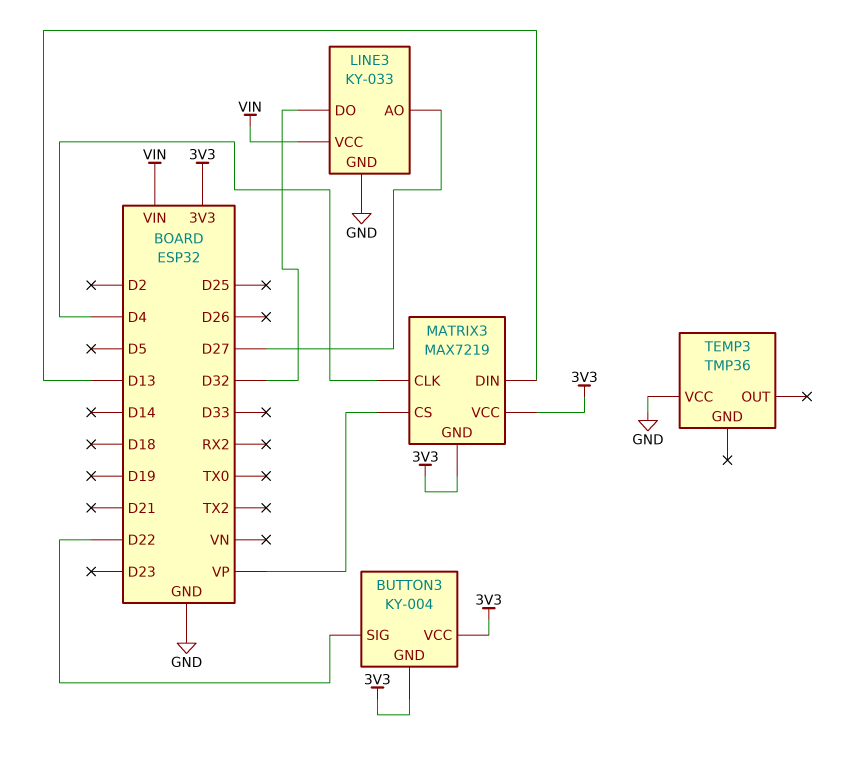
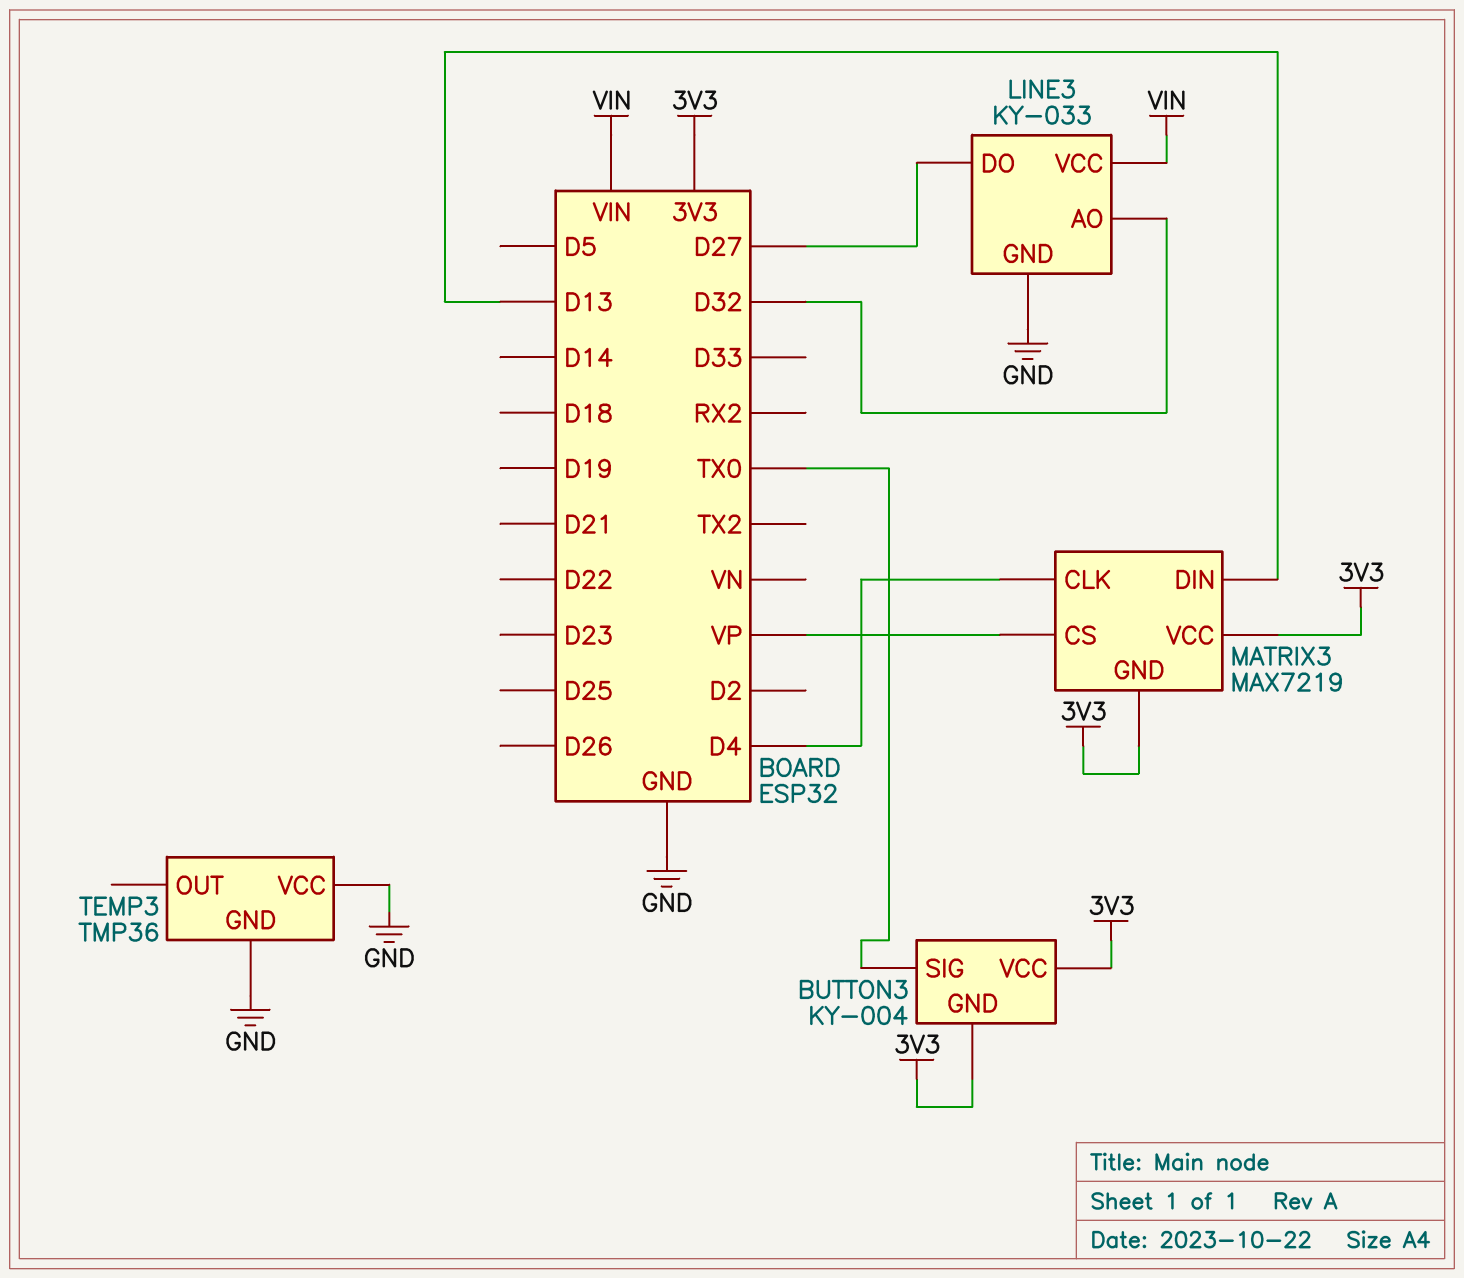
BUTTON3 pin SIG: D22 -> TX0
LINE3 pin AO: D27 -> D32
LINE3 pin DO: D32 -> D27
TEMP3 pin GND: none -> GND

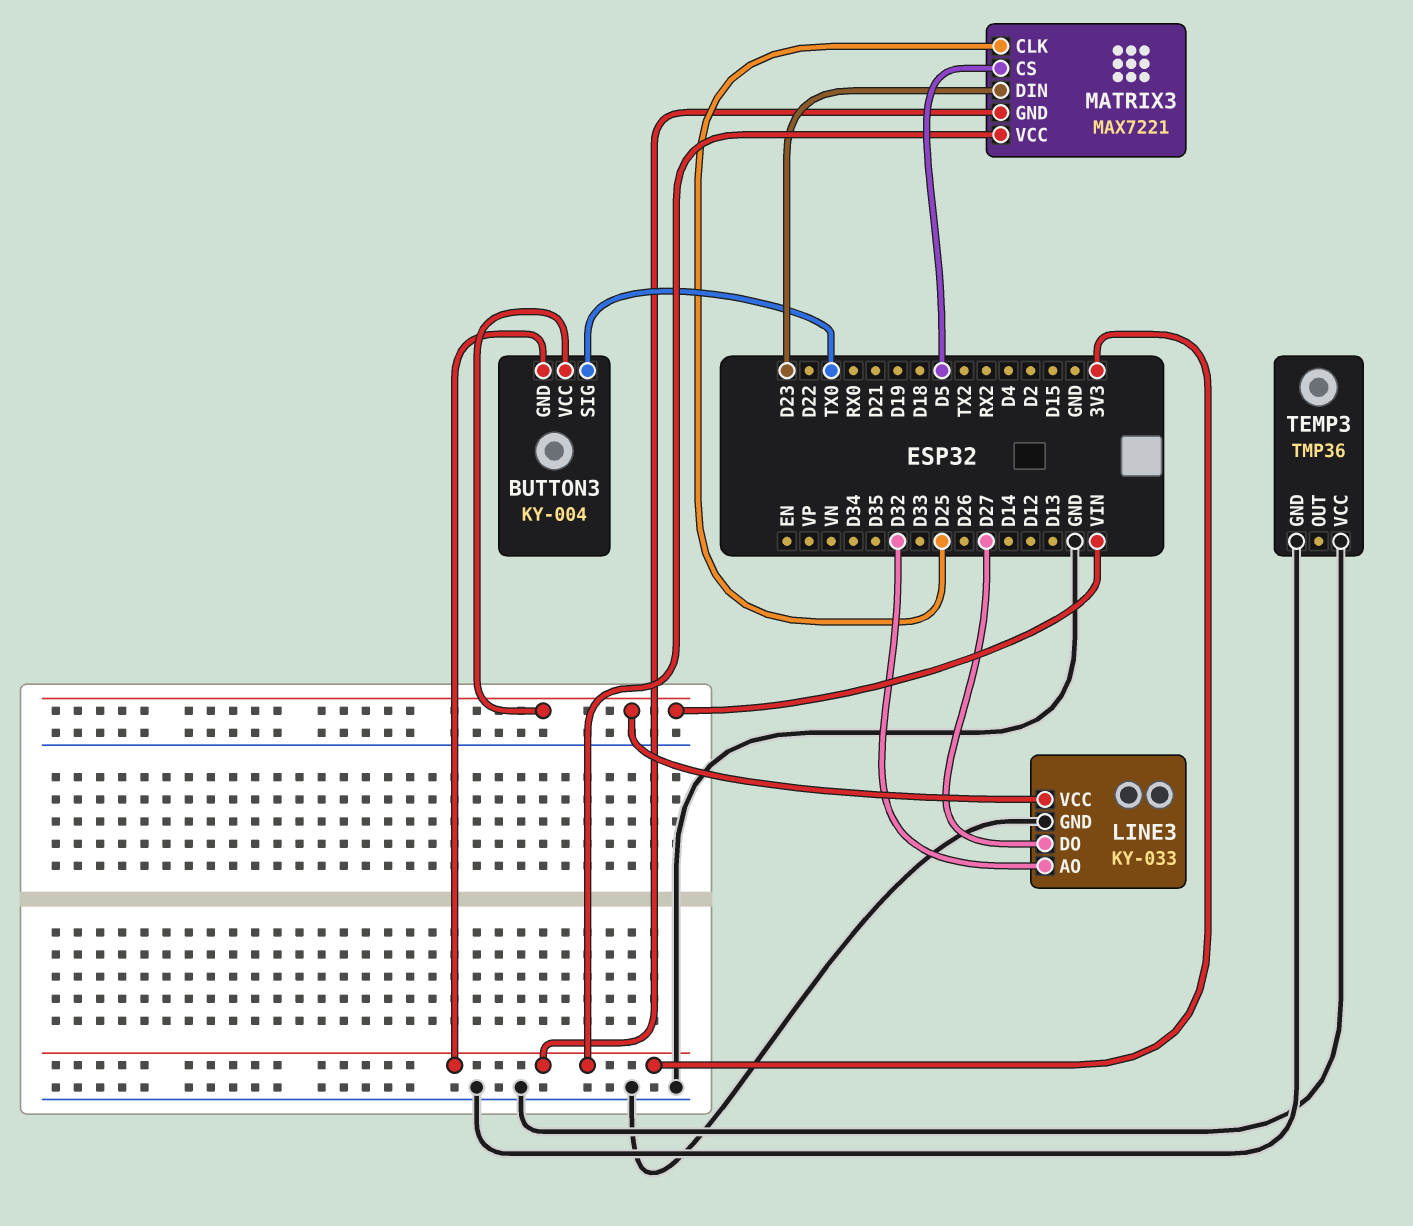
BUTTON3 pin VCC: 3V3 -> VIN
MATRIX3: MAX7219 -> MAX7221
MATRIX3 pin CLK: D4 -> D25
MATRIX3 pin CS: VP -> D5
MATRIX3 pin DIN: D13 -> D23

